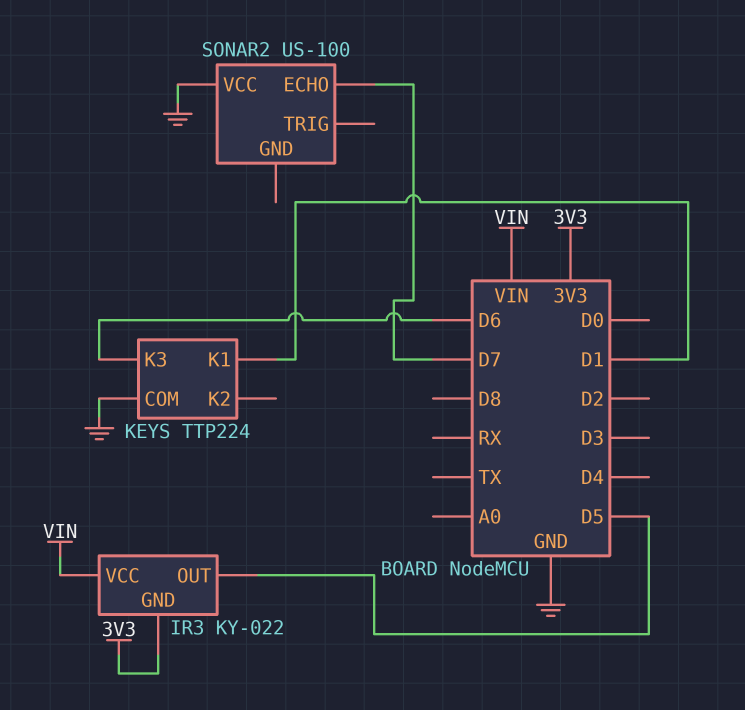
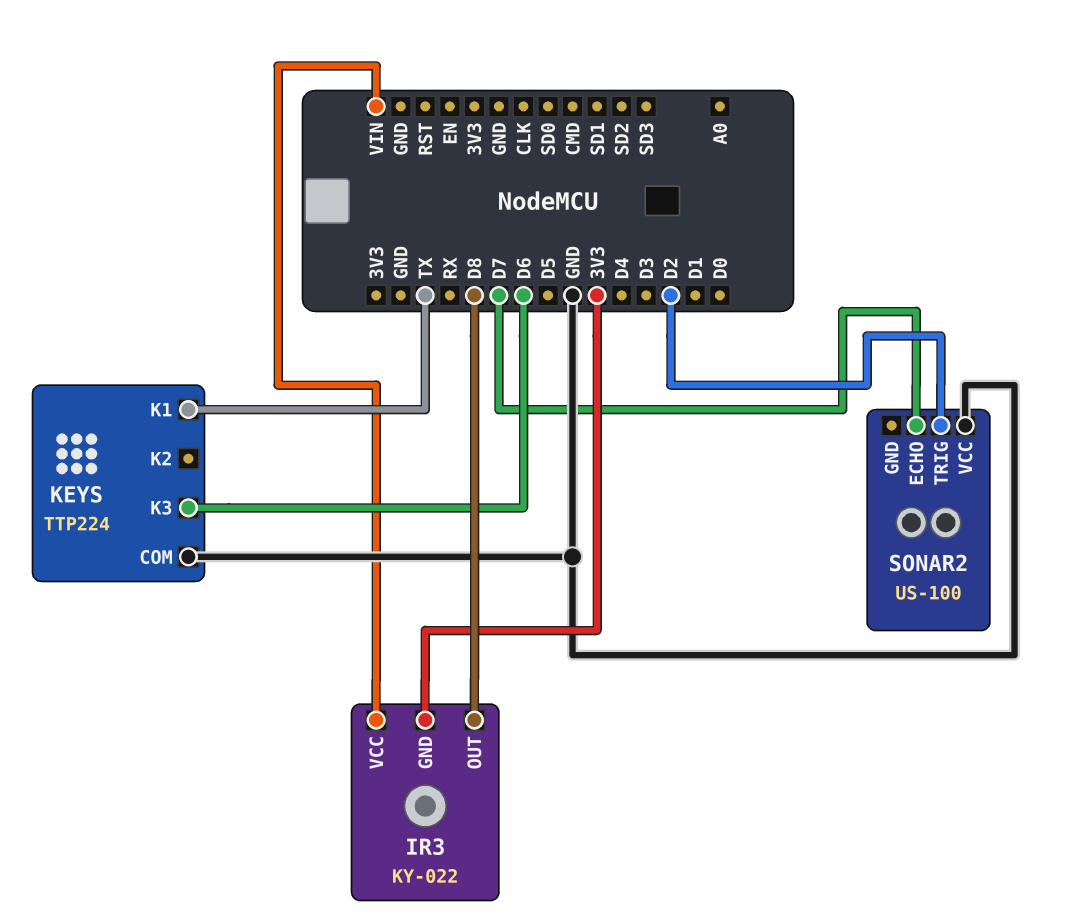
IR3 pin OUT: D5 -> D8
KEYS pin K1: D1 -> TX
SONAR2 pin TRIG: none -> D2

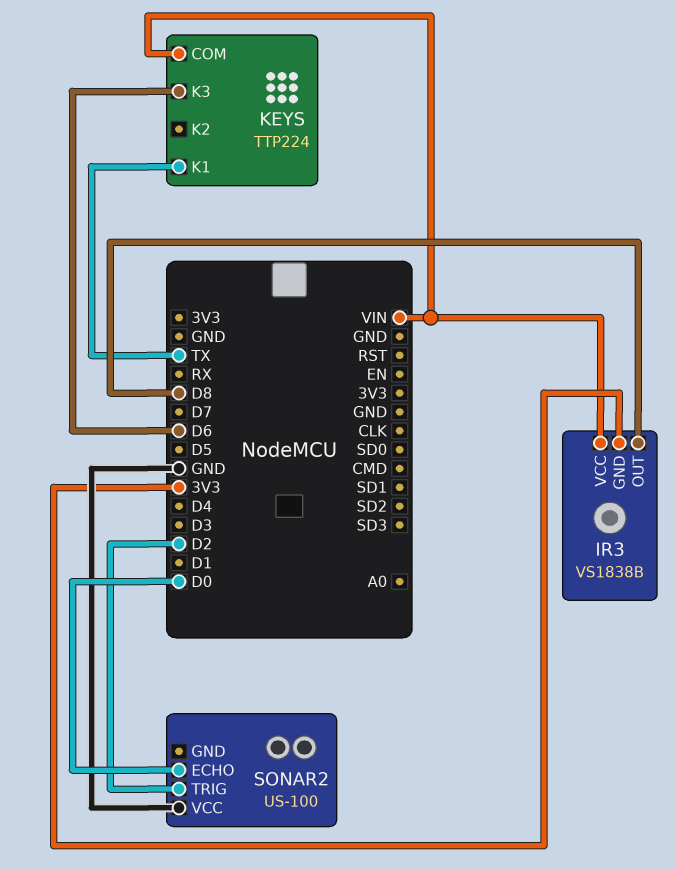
IR3: KY-022 -> VS1838B
KEYS pin COM: GND -> VIN
SONAR2 pin ECHO: D7 -> D0

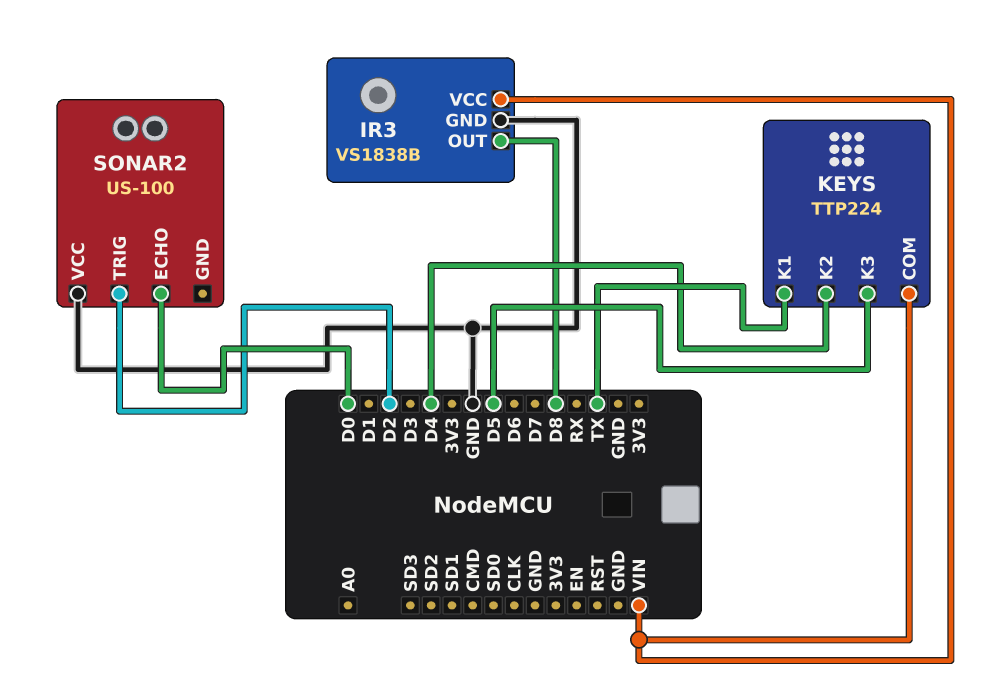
IR3 pin GND: 3V3 -> GND
KEYS pin K2: none -> D4
KEYS pin K3: D6 -> D5

